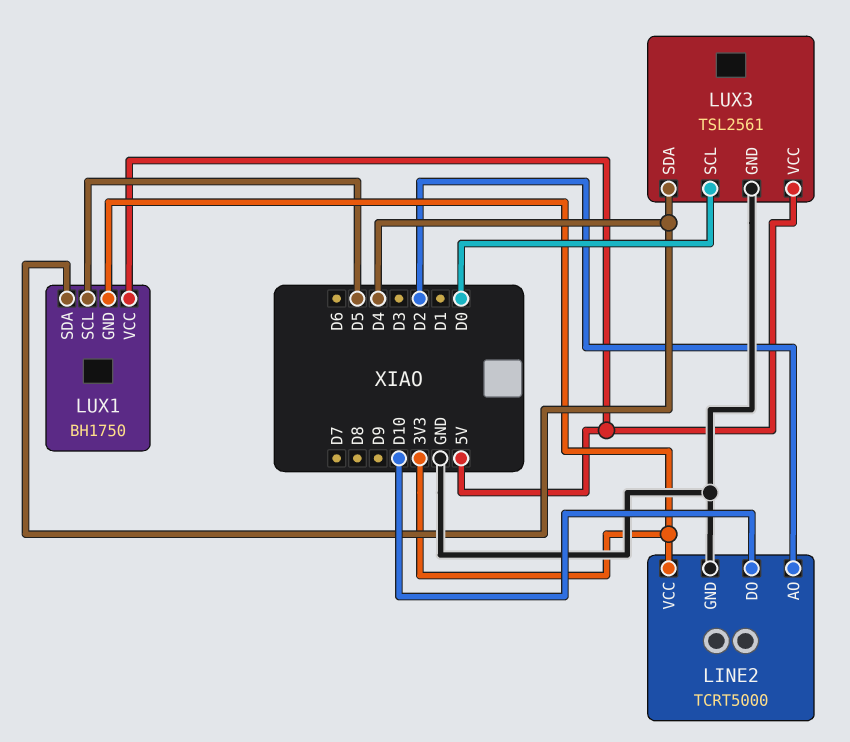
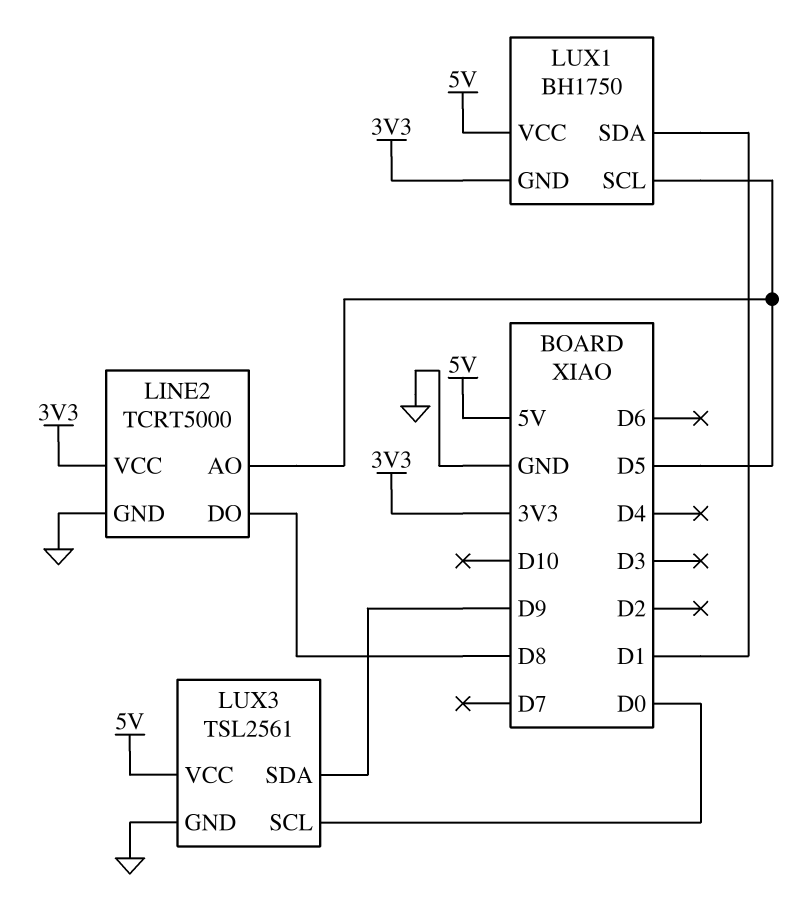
LINE2 pin AO: D2 -> D5
LINE2 pin DO: D10 -> D8
LUX1 pin SDA: D4 -> D1
LUX3 pin SDA: D4 -> D9

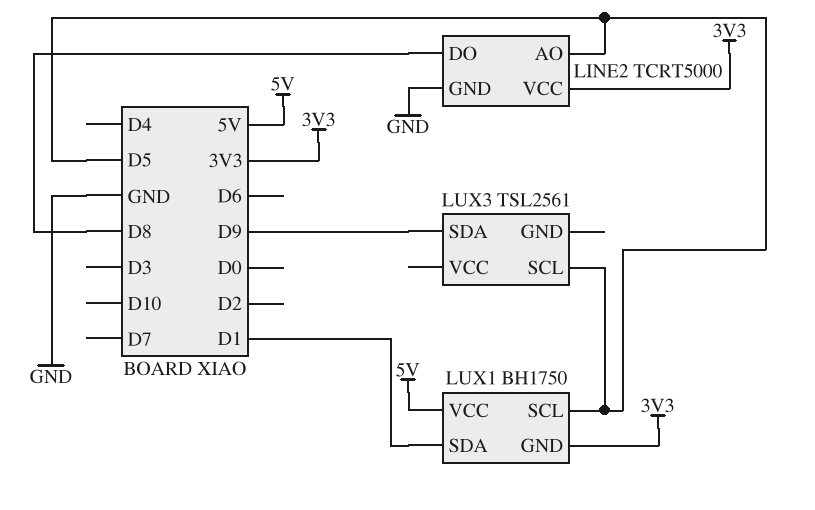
LUX3 pin GND: GND -> none
LUX3 pin SCL: D0 -> D5
LUX3 pin VCC: 5V -> none

